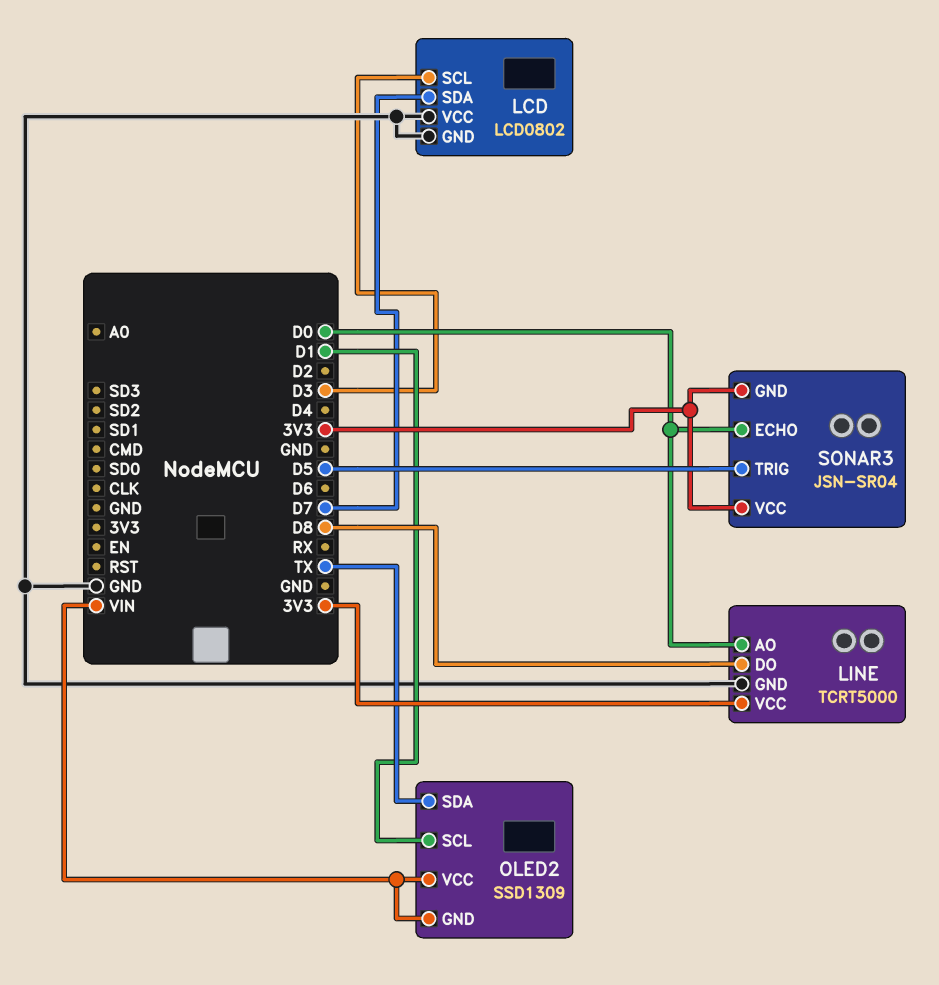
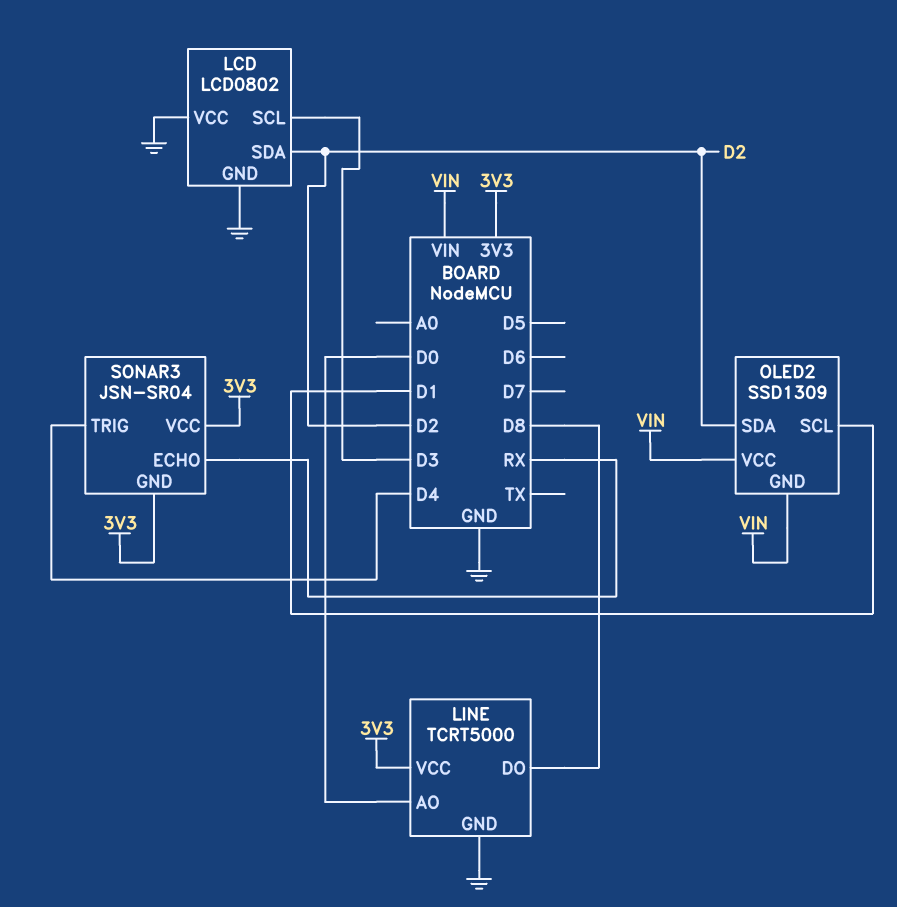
LCD pin SDA: D7 -> D2
OLED2 pin SDA: TX -> D2
SONAR3 pin ECHO: D0 -> RX
SONAR3 pin TRIG: D5 -> D4

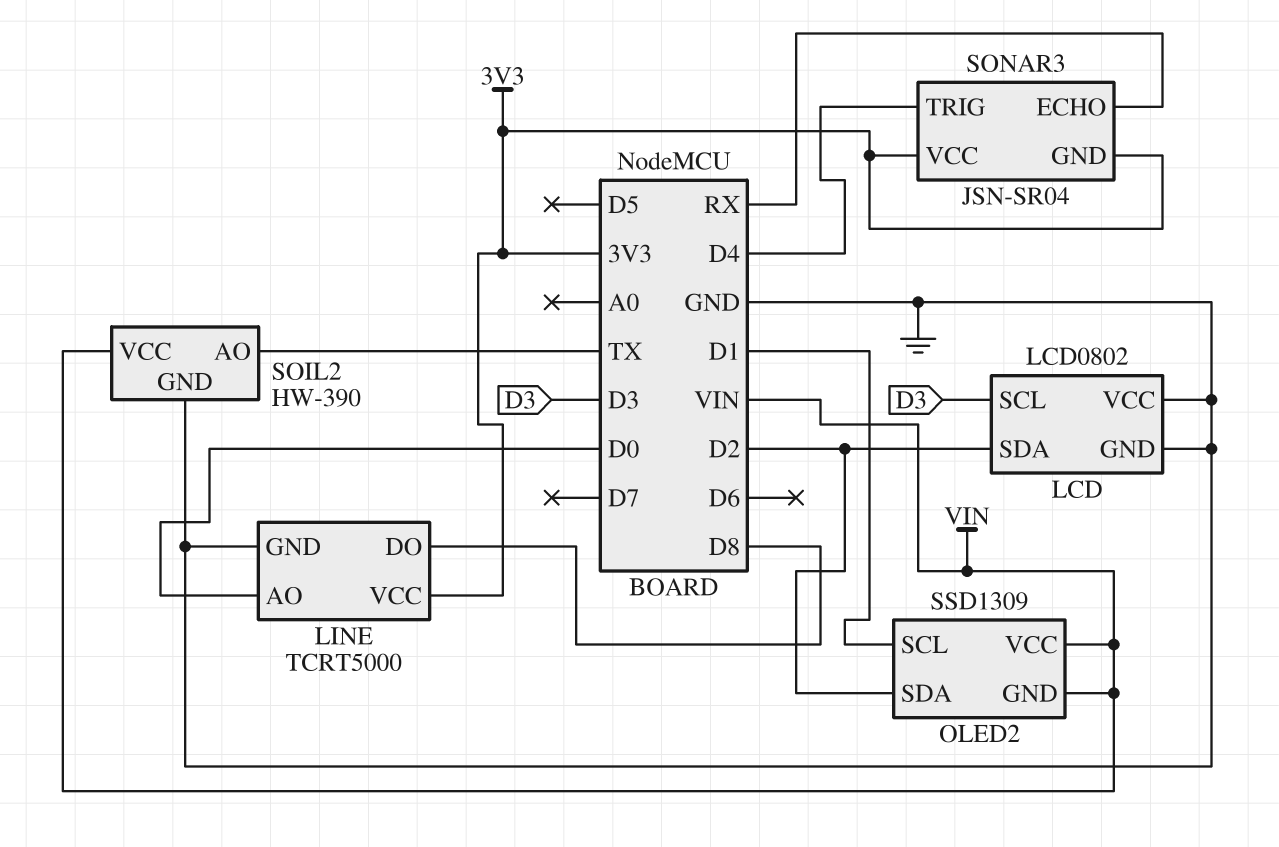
SOIL2: none -> HW-390
SOIL2 pin AO: none -> TX
SOIL2 pin GND: none -> GND
SOIL2 pin VCC: none -> VIN

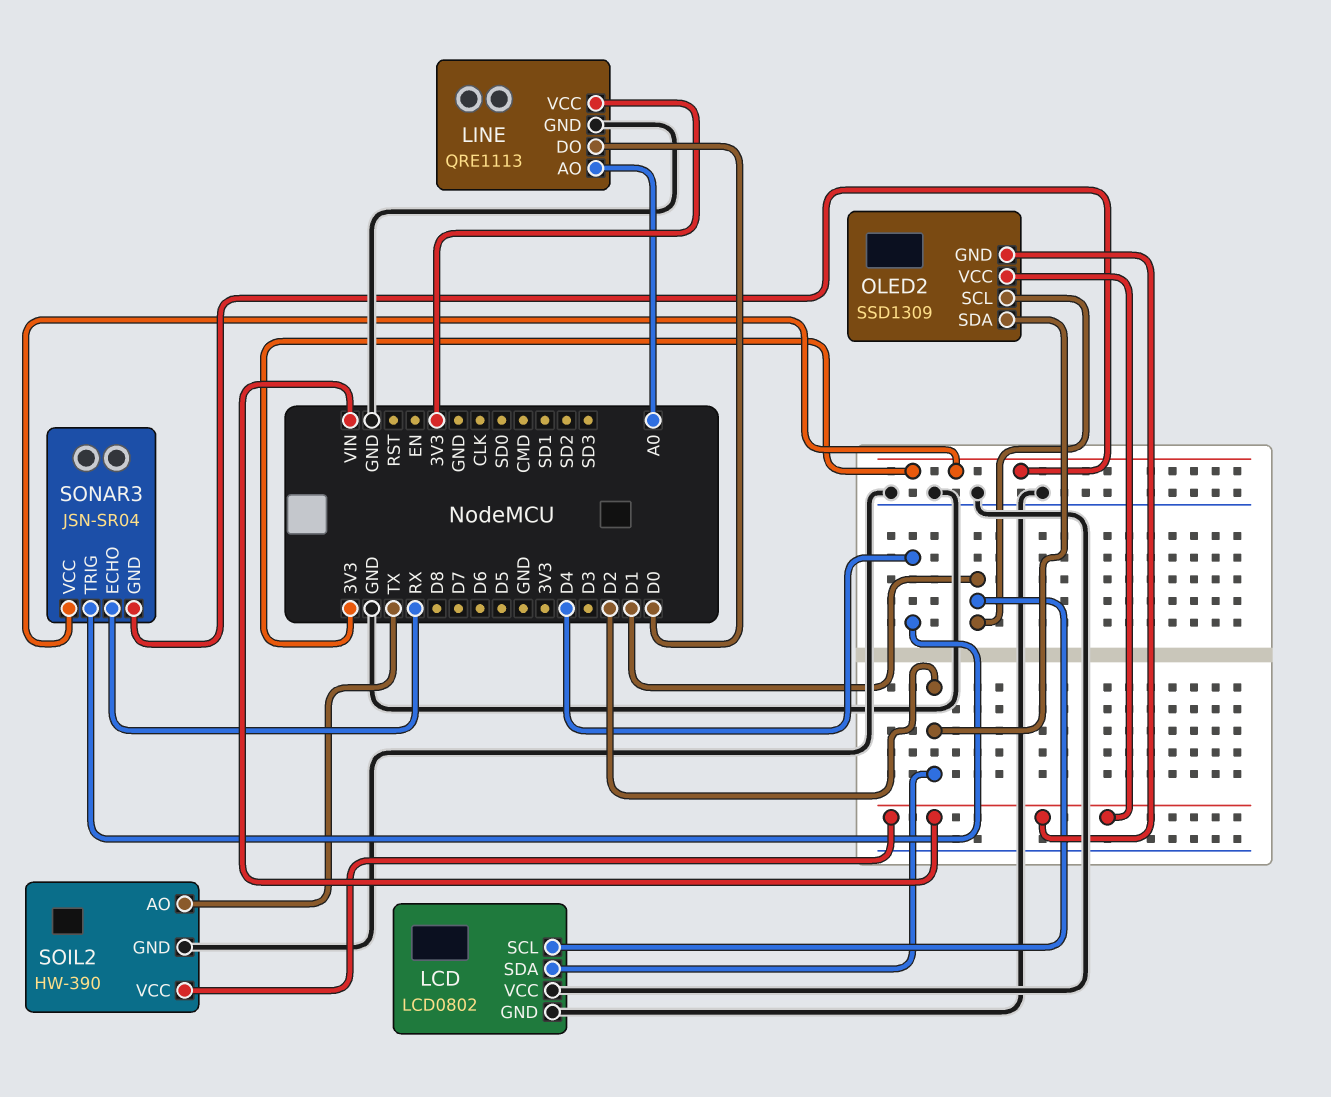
LCD pin SCL: D3 -> D1
LINE: TCRT5000 -> QRE1113
LINE pin AO: D0 -> A0
LINE pin DO: D8 -> D0

